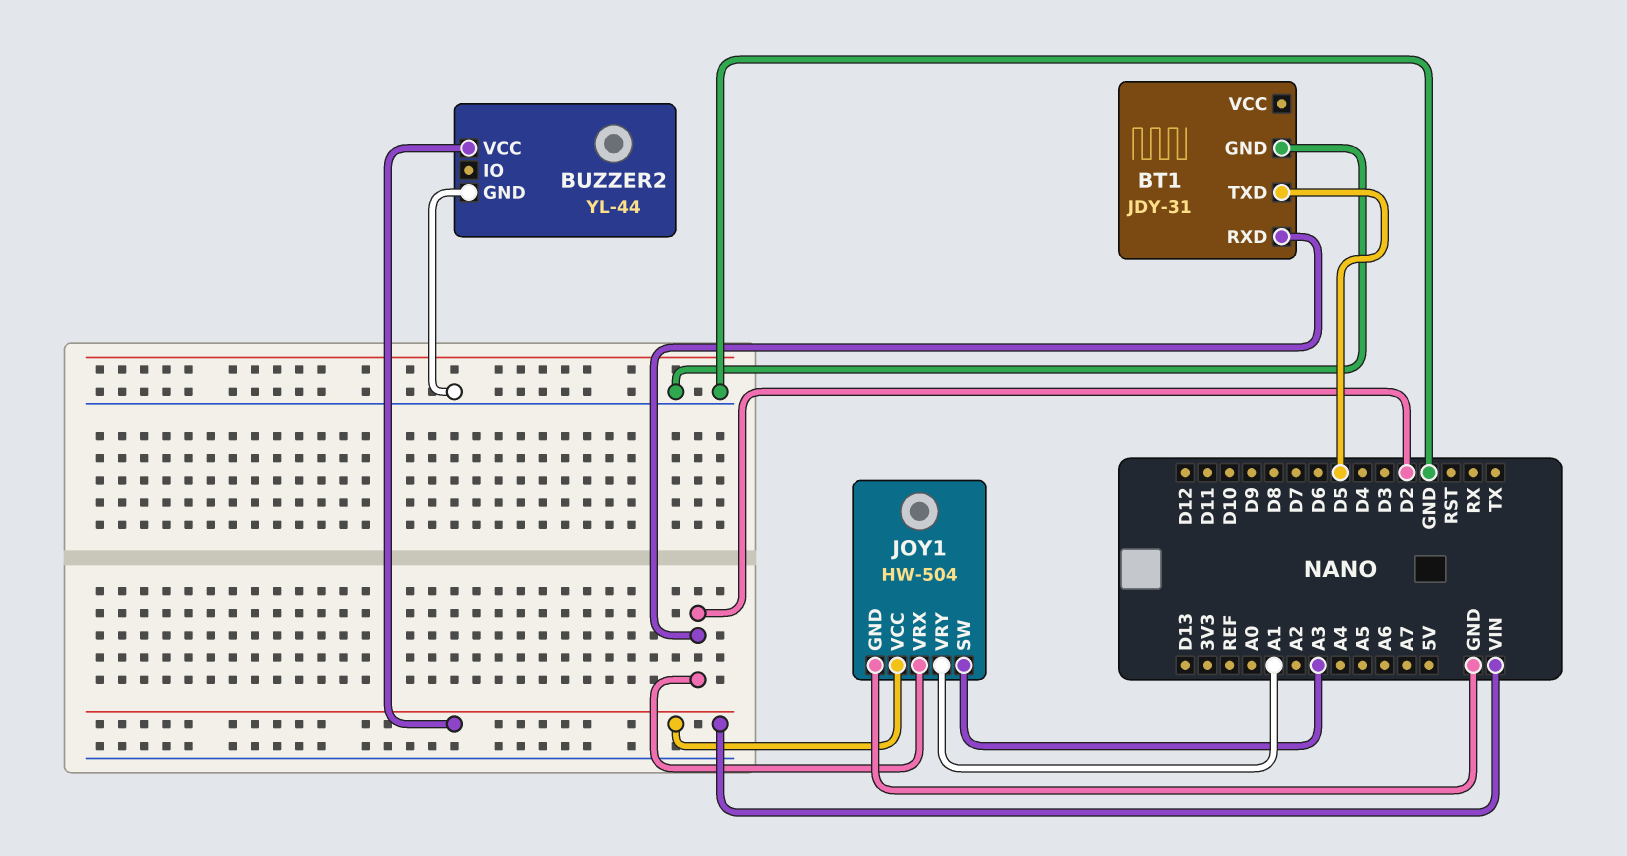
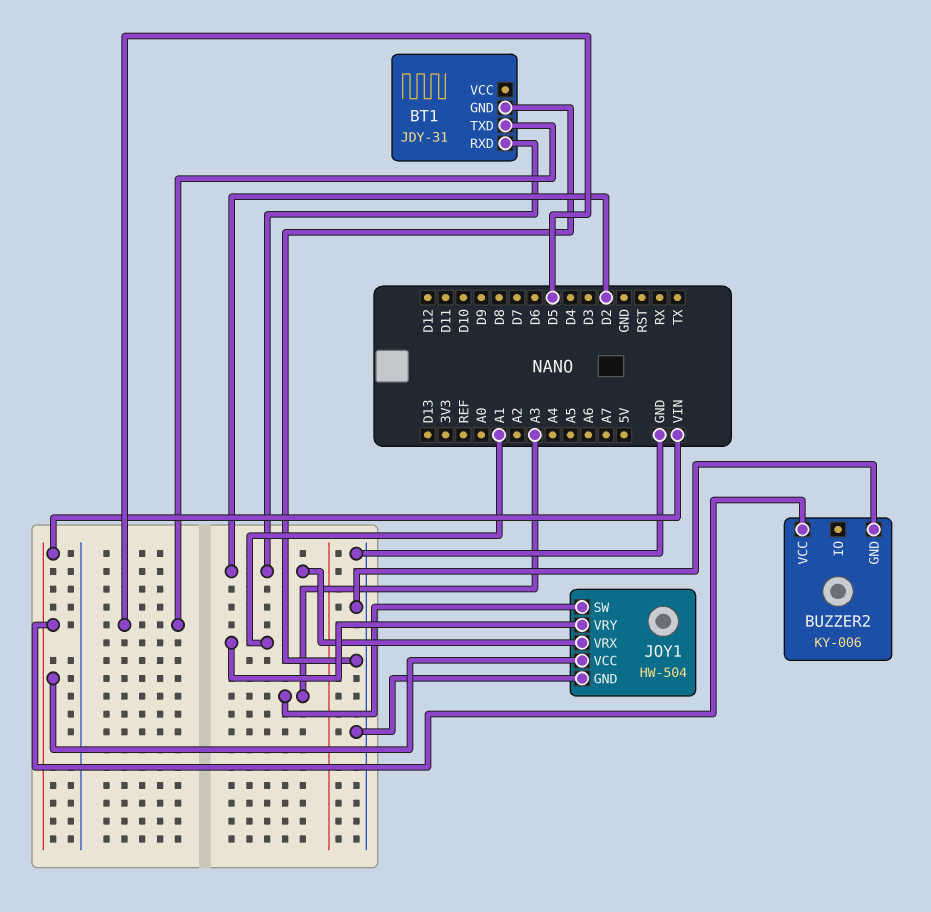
BUZZER2: YL-44 -> KY-006

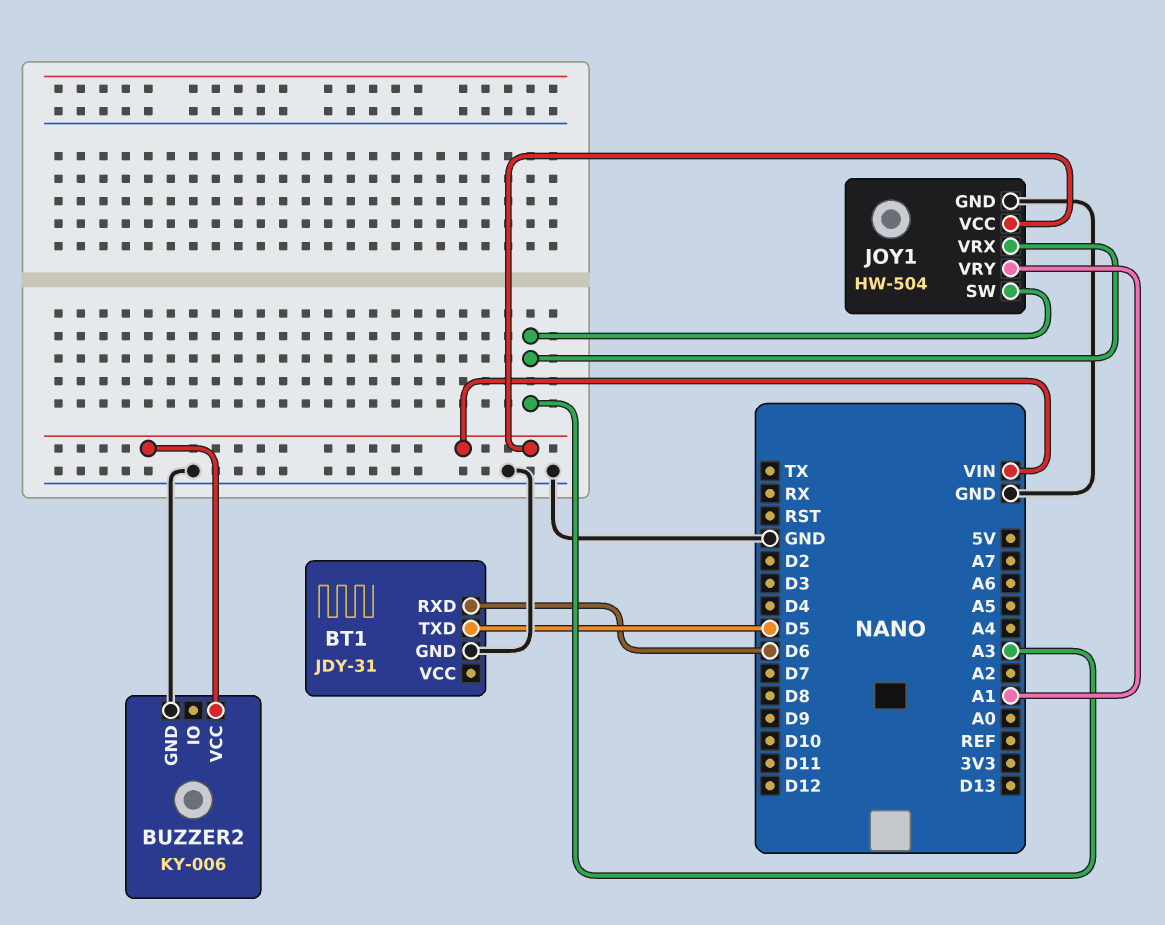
BT1 pin RXD: D2 -> D6
JOY1 pin VRX: D2 -> A3

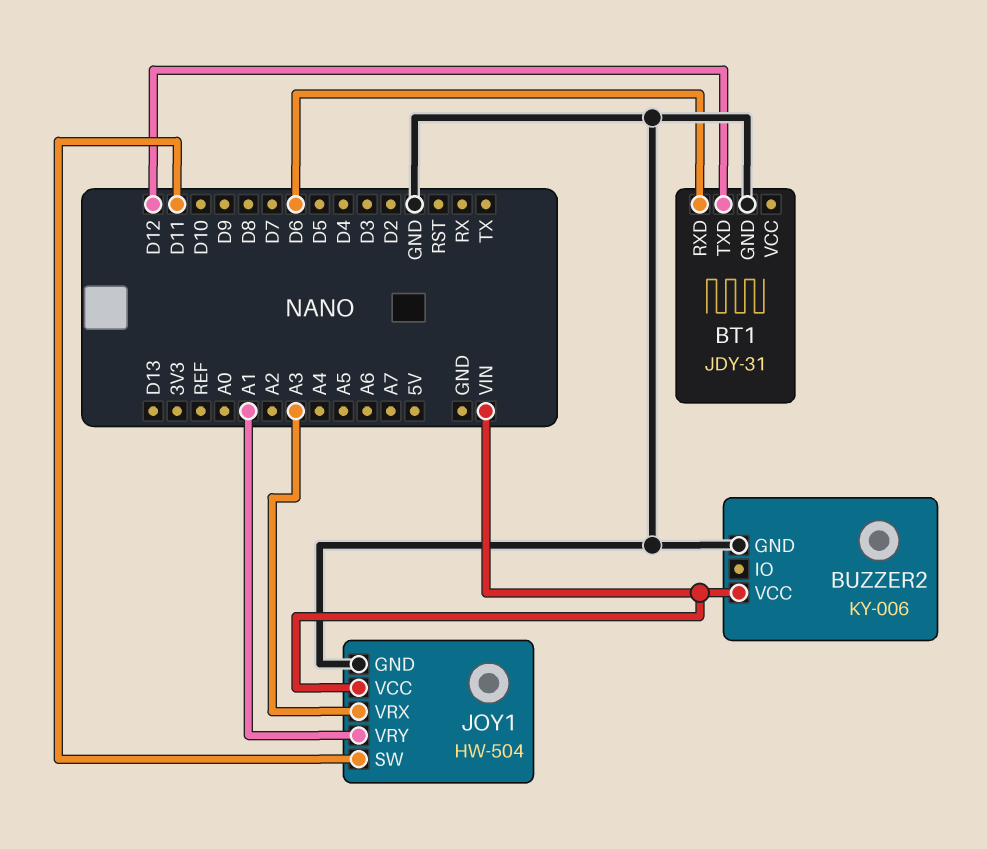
BT1 pin TXD: D5 -> D12
JOY1 pin SW: A3 -> D11

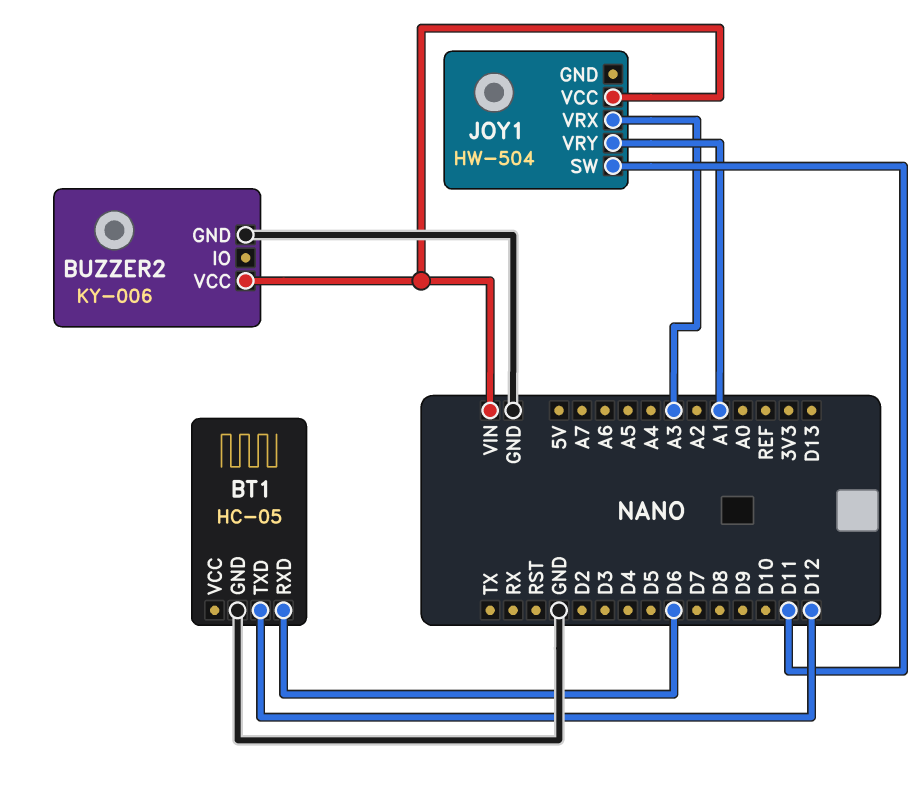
BT1: JDY-31 -> HC-05
JOY1 pin GND: GND -> none

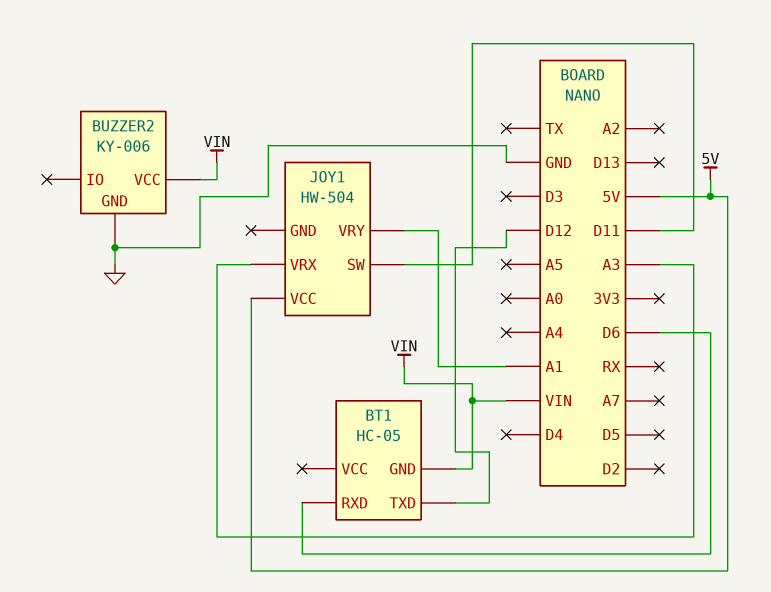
BT1 pin GND: GND -> VIN
JOY1 pin VCC: VIN -> 5V

